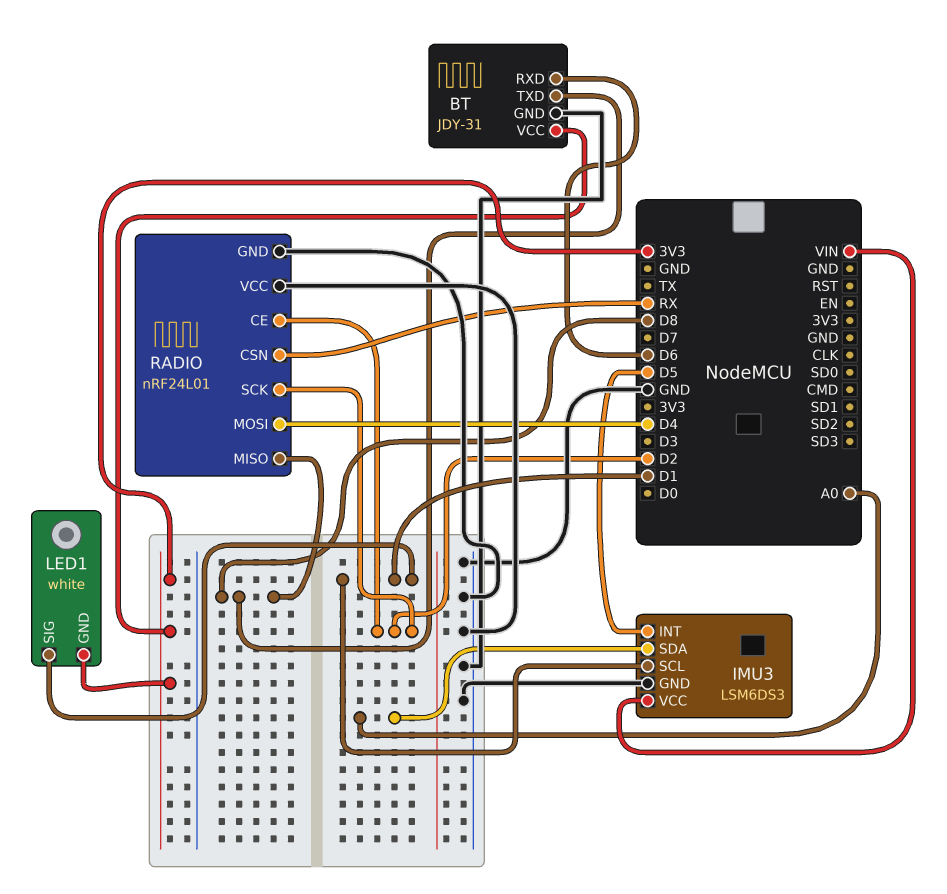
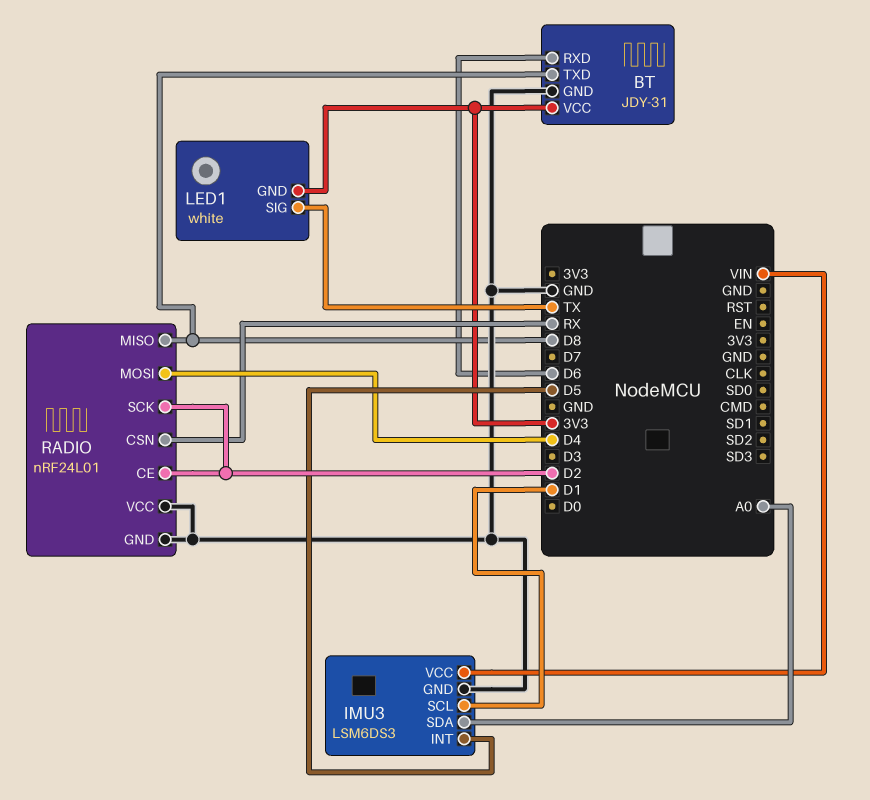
LED1 pin SIG: D1 -> TX

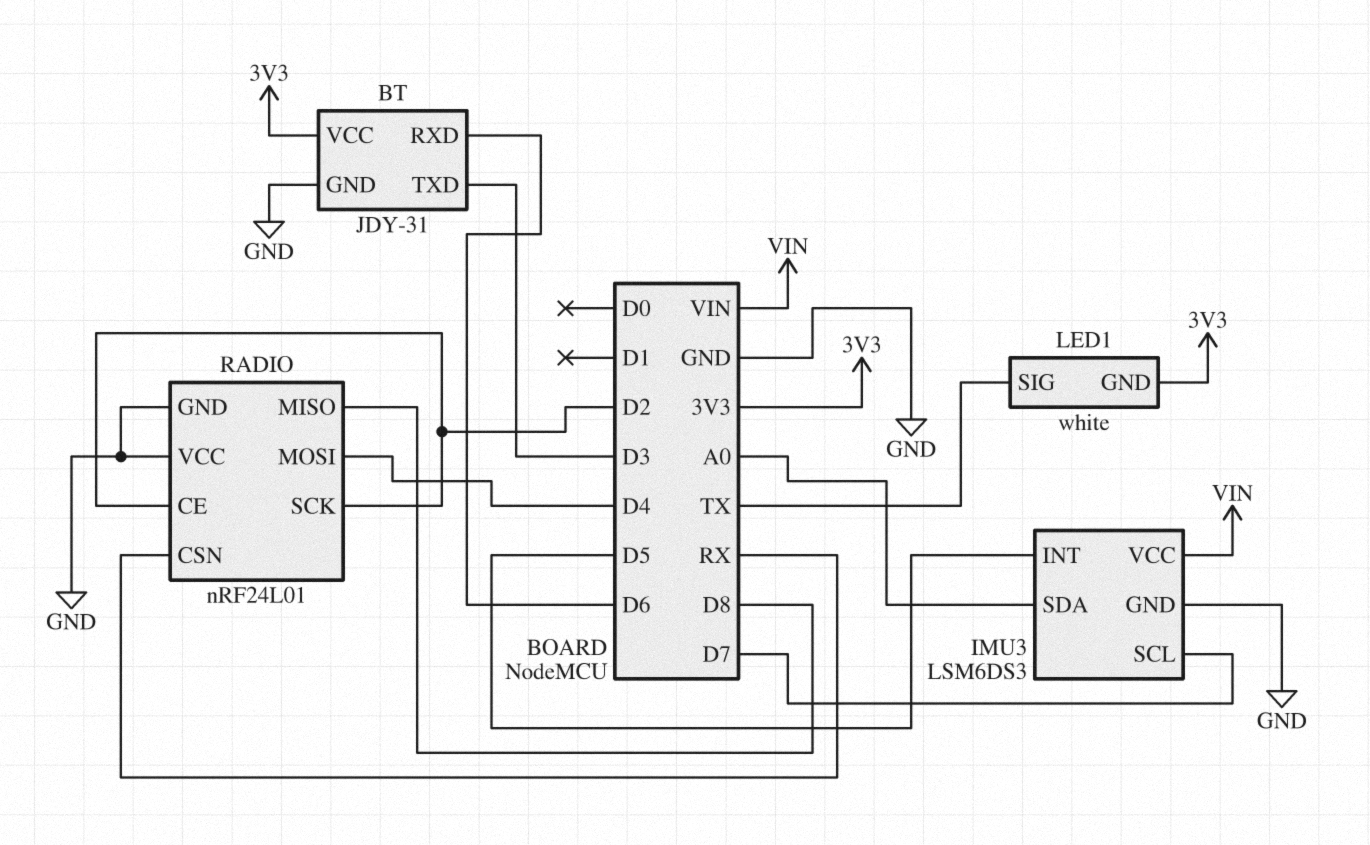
BT pin TXD: D8 -> D3
IMU3 pin SCL: D1 -> D7

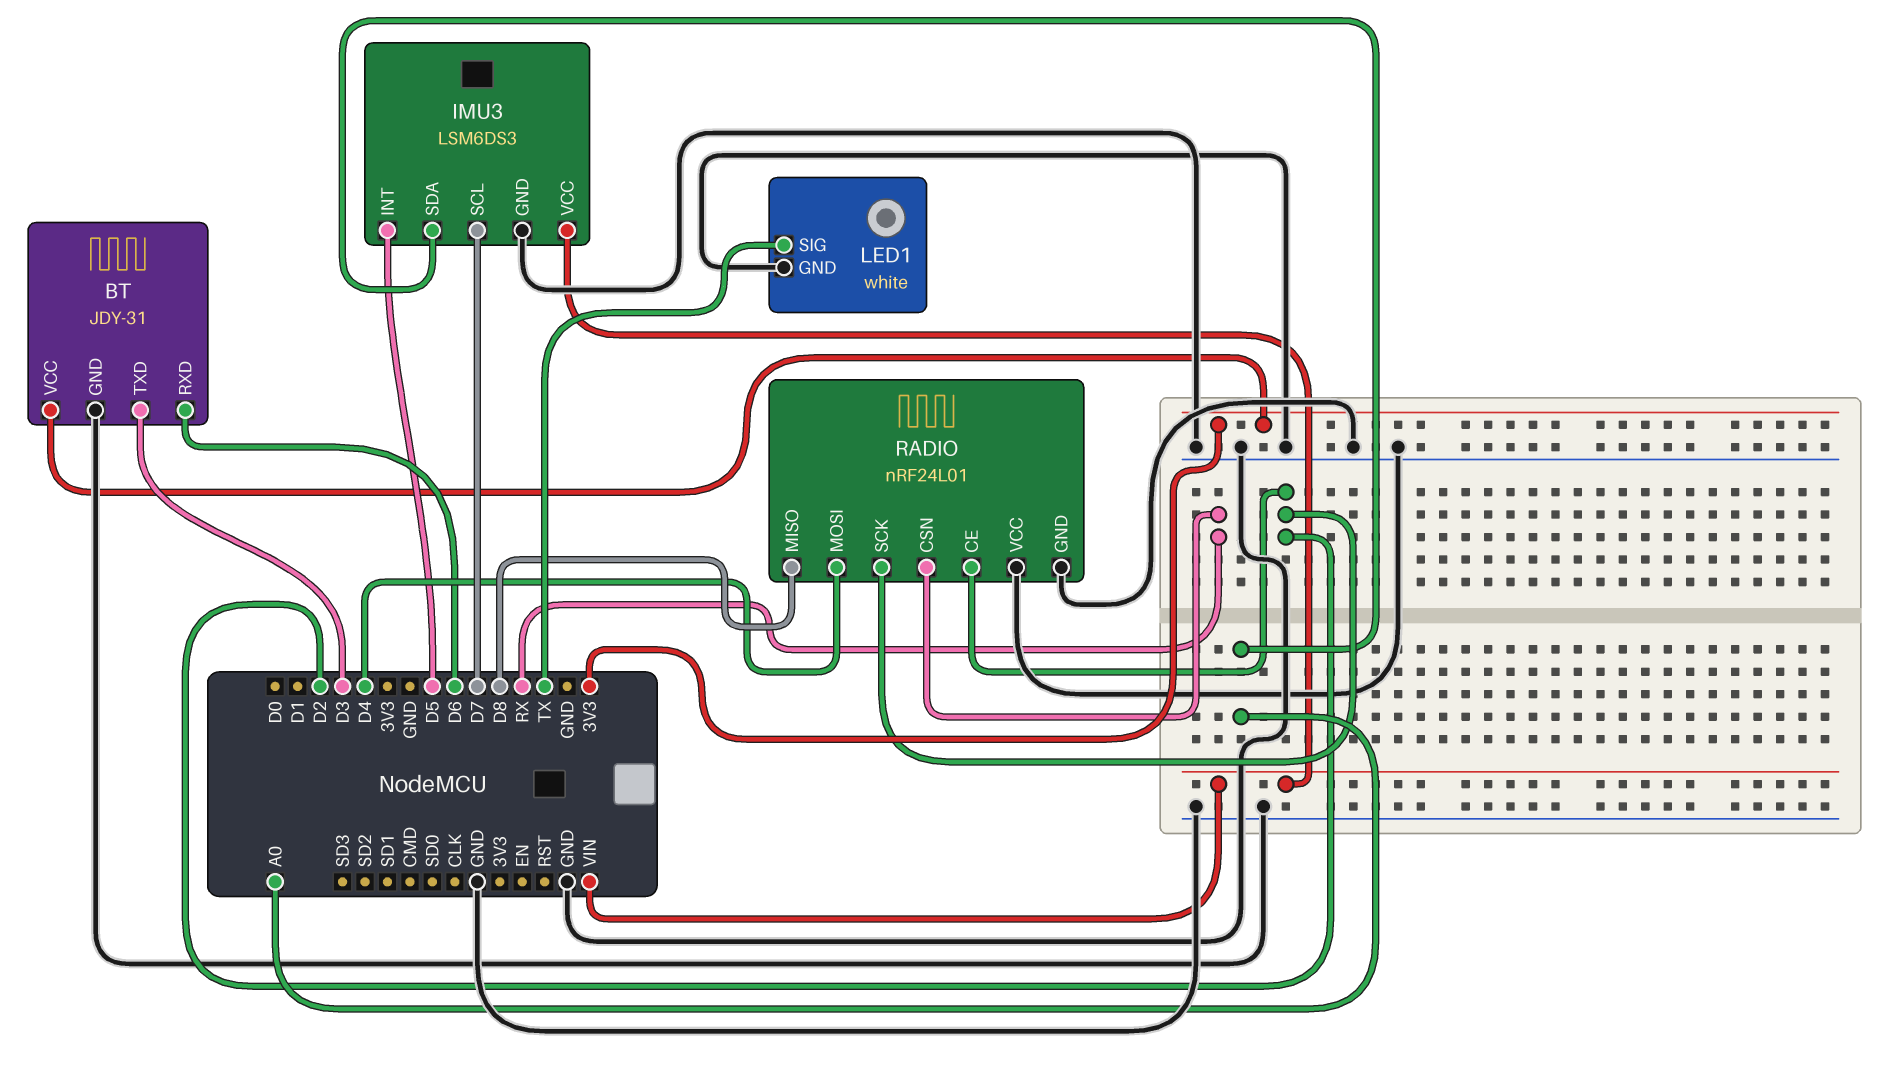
LED1 pin GND: 3V3 -> GND

